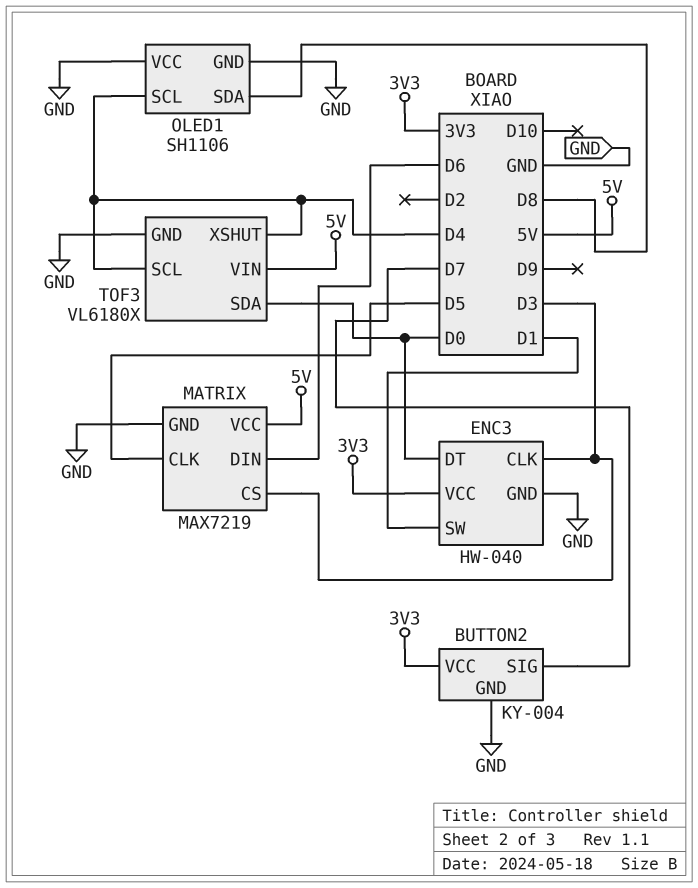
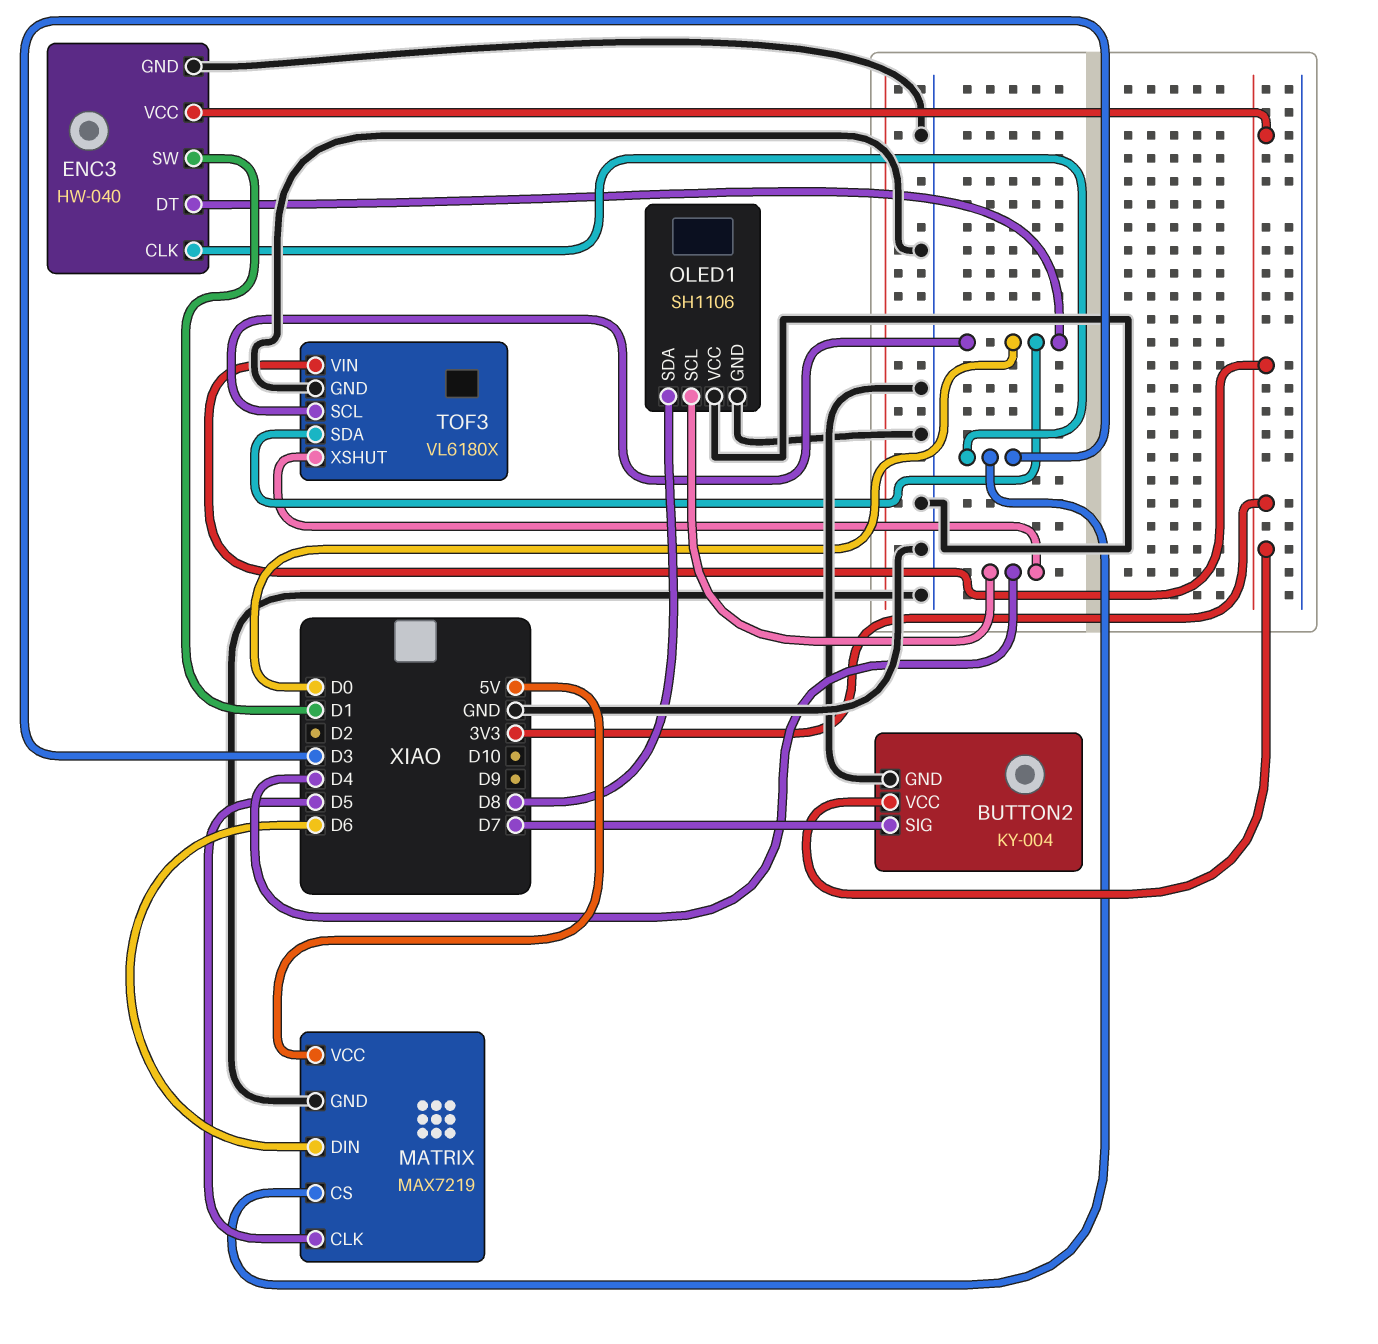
TOF3 pin SCL: D4 -> D0
TOF3 pin VIN: 5V -> 3V3

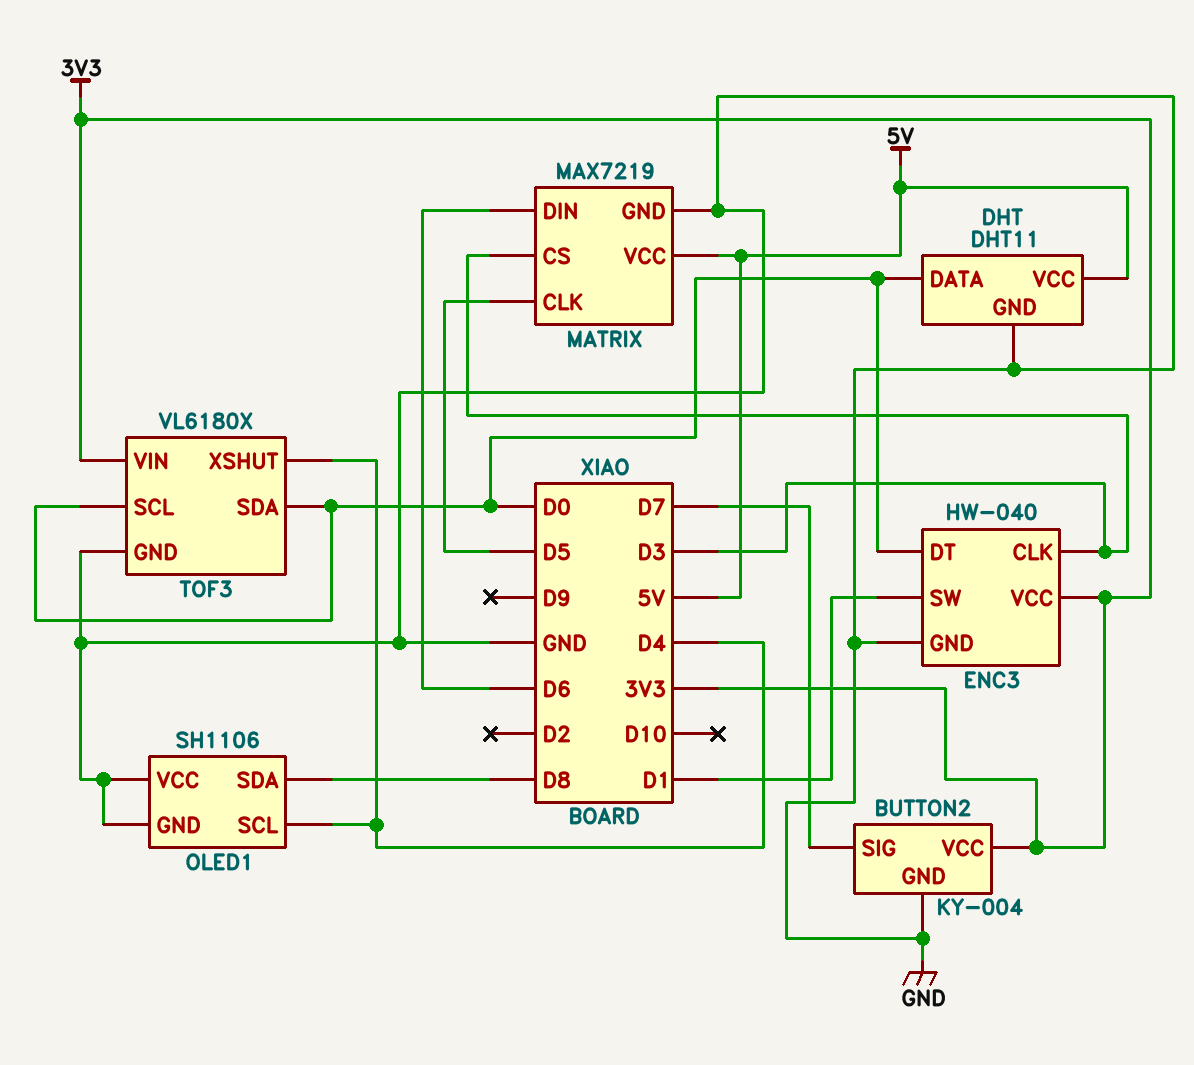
DHT: none -> DHT11
DHT pin DATA: none -> D0
DHT pin GND: none -> GND
DHT pin VCC: none -> 5V

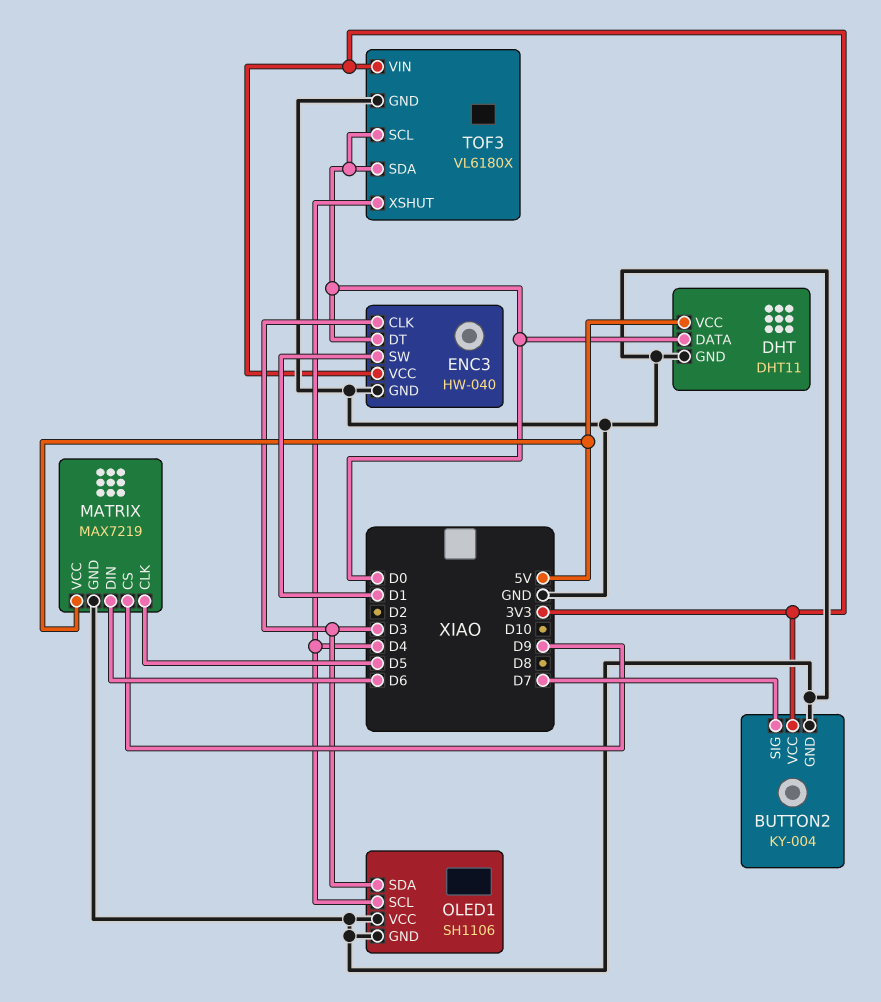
MATRIX pin CS: D3 -> D9
OLED1 pin SDA: D8 -> D3

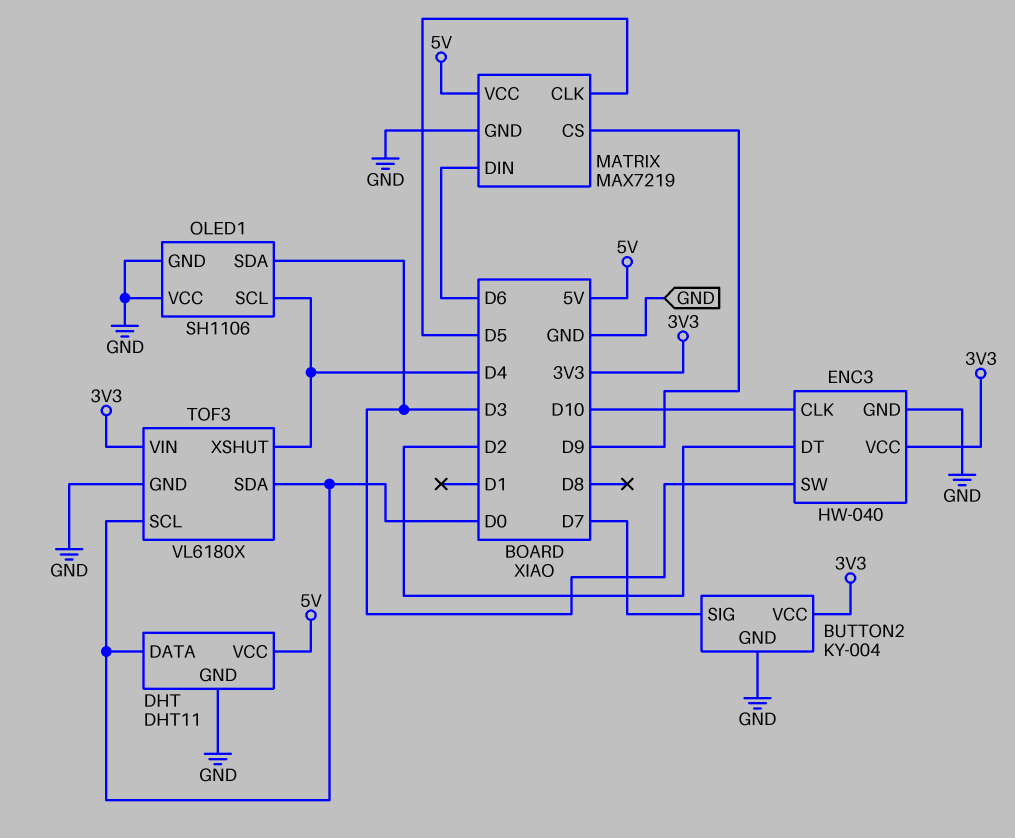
ENC3 pin CLK: D3 -> D10
ENC3 pin DT: D0 -> D2
ENC3 pin SW: D1 -> D3

